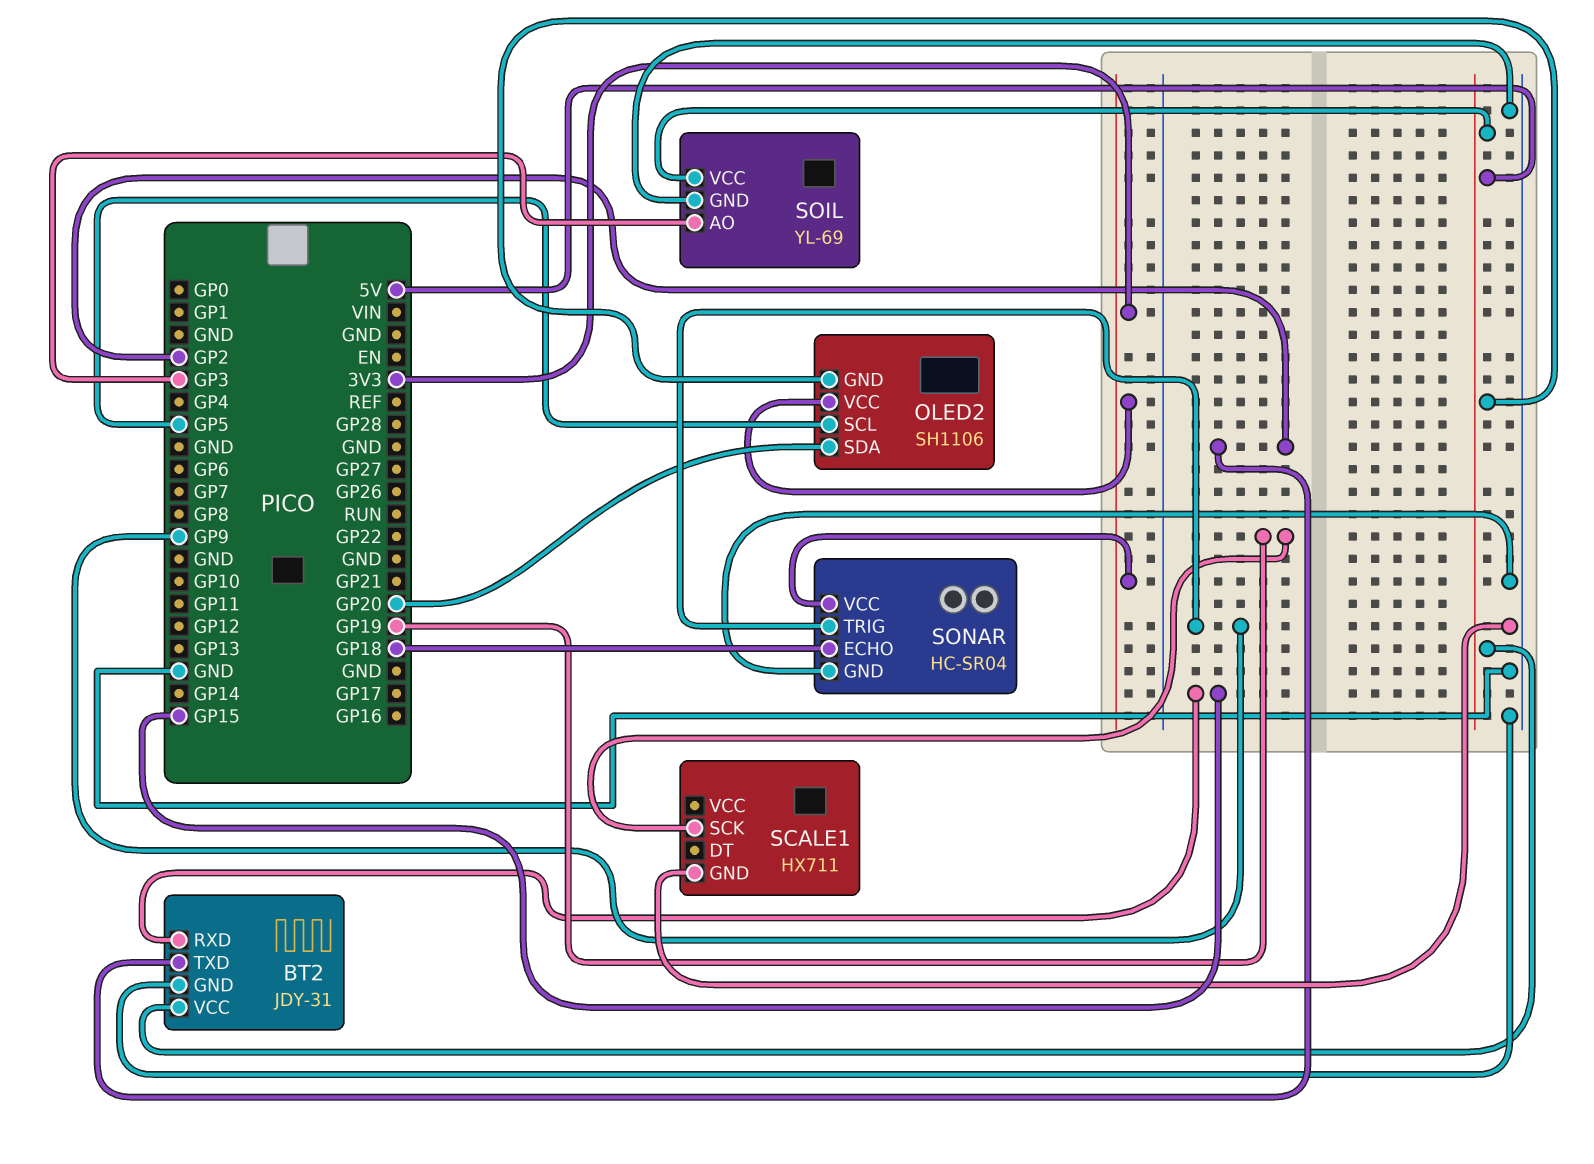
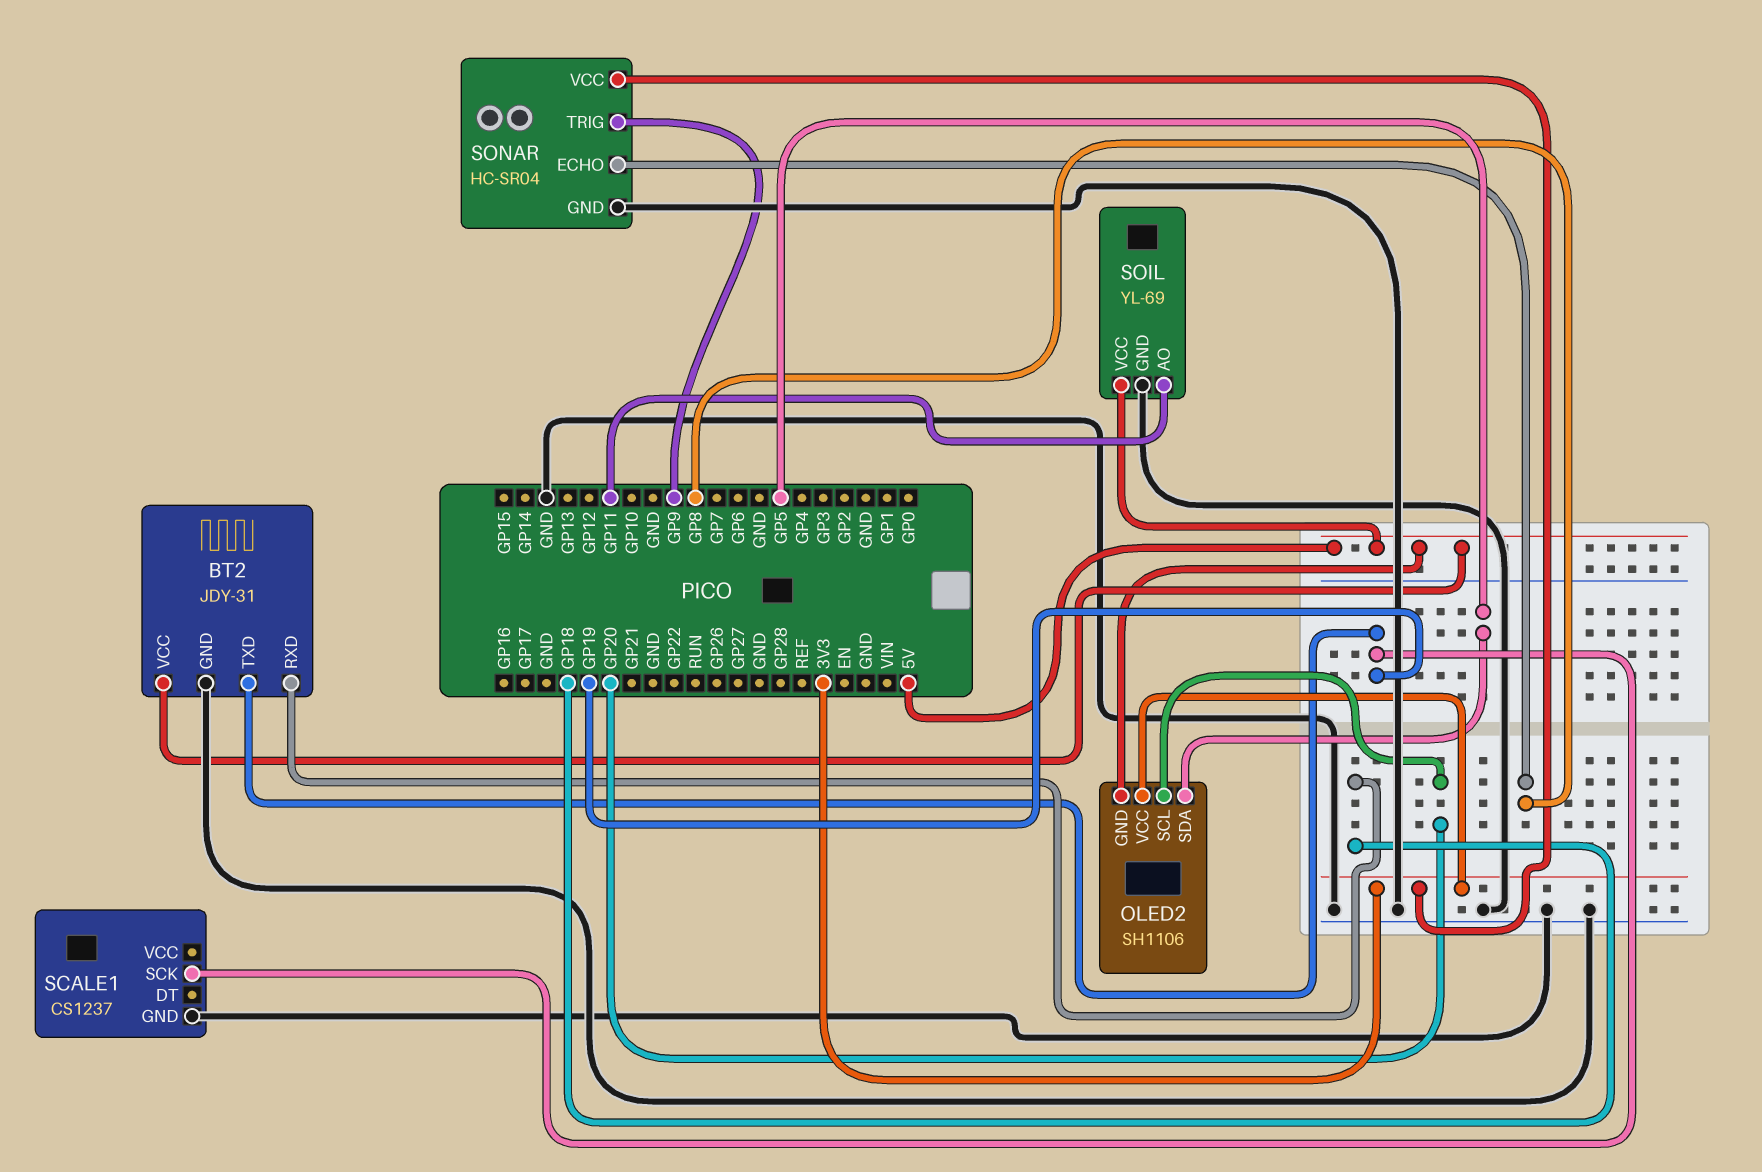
BT2 pin RXD: GP15 -> GP18
BT2 pin TXD: GP2 -> GP19
OLED2 pin SCL: GP5 -> GP20
OLED2 pin SDA: GP20 -> GP5
SCALE1: HX711 -> CS1237
SOIL pin AO: GP3 -> GP11
SONAR pin ECHO: GP18 -> GP8

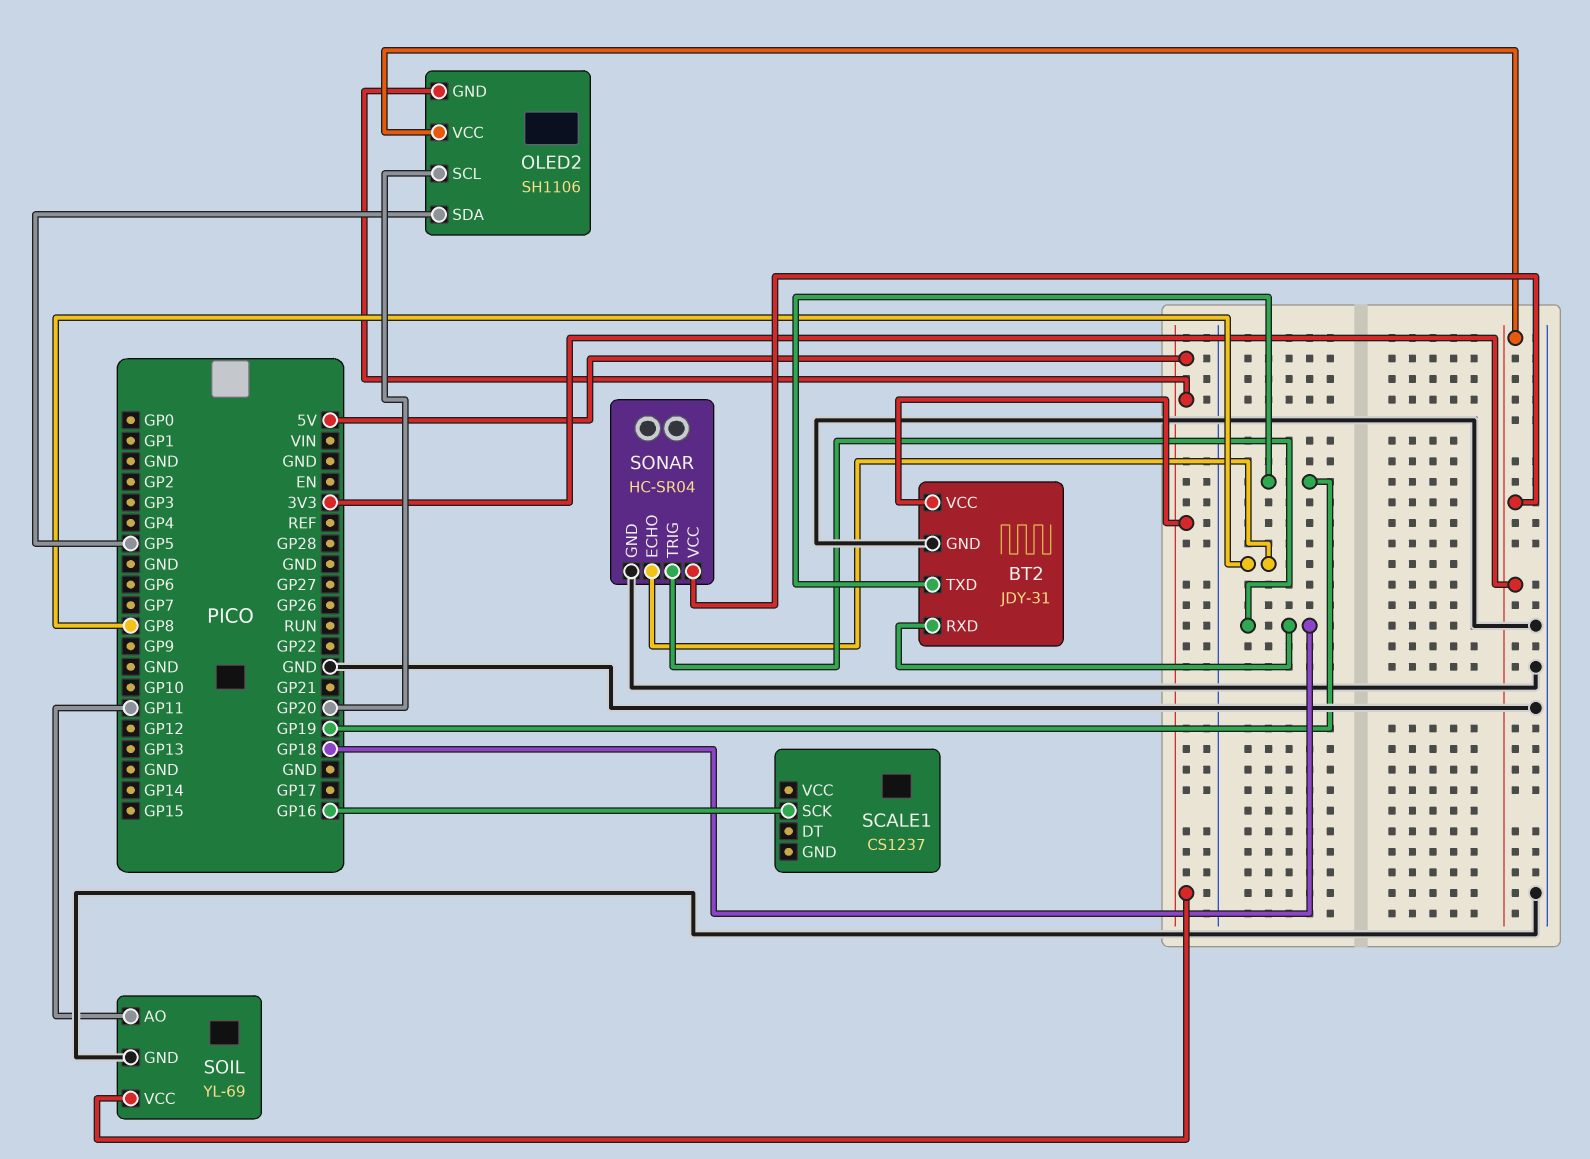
SCALE1 pin GND: GND -> none
SCALE1 pin SCK: GP19 -> GP16
SONAR pin TRIG: GP9 -> GP18

